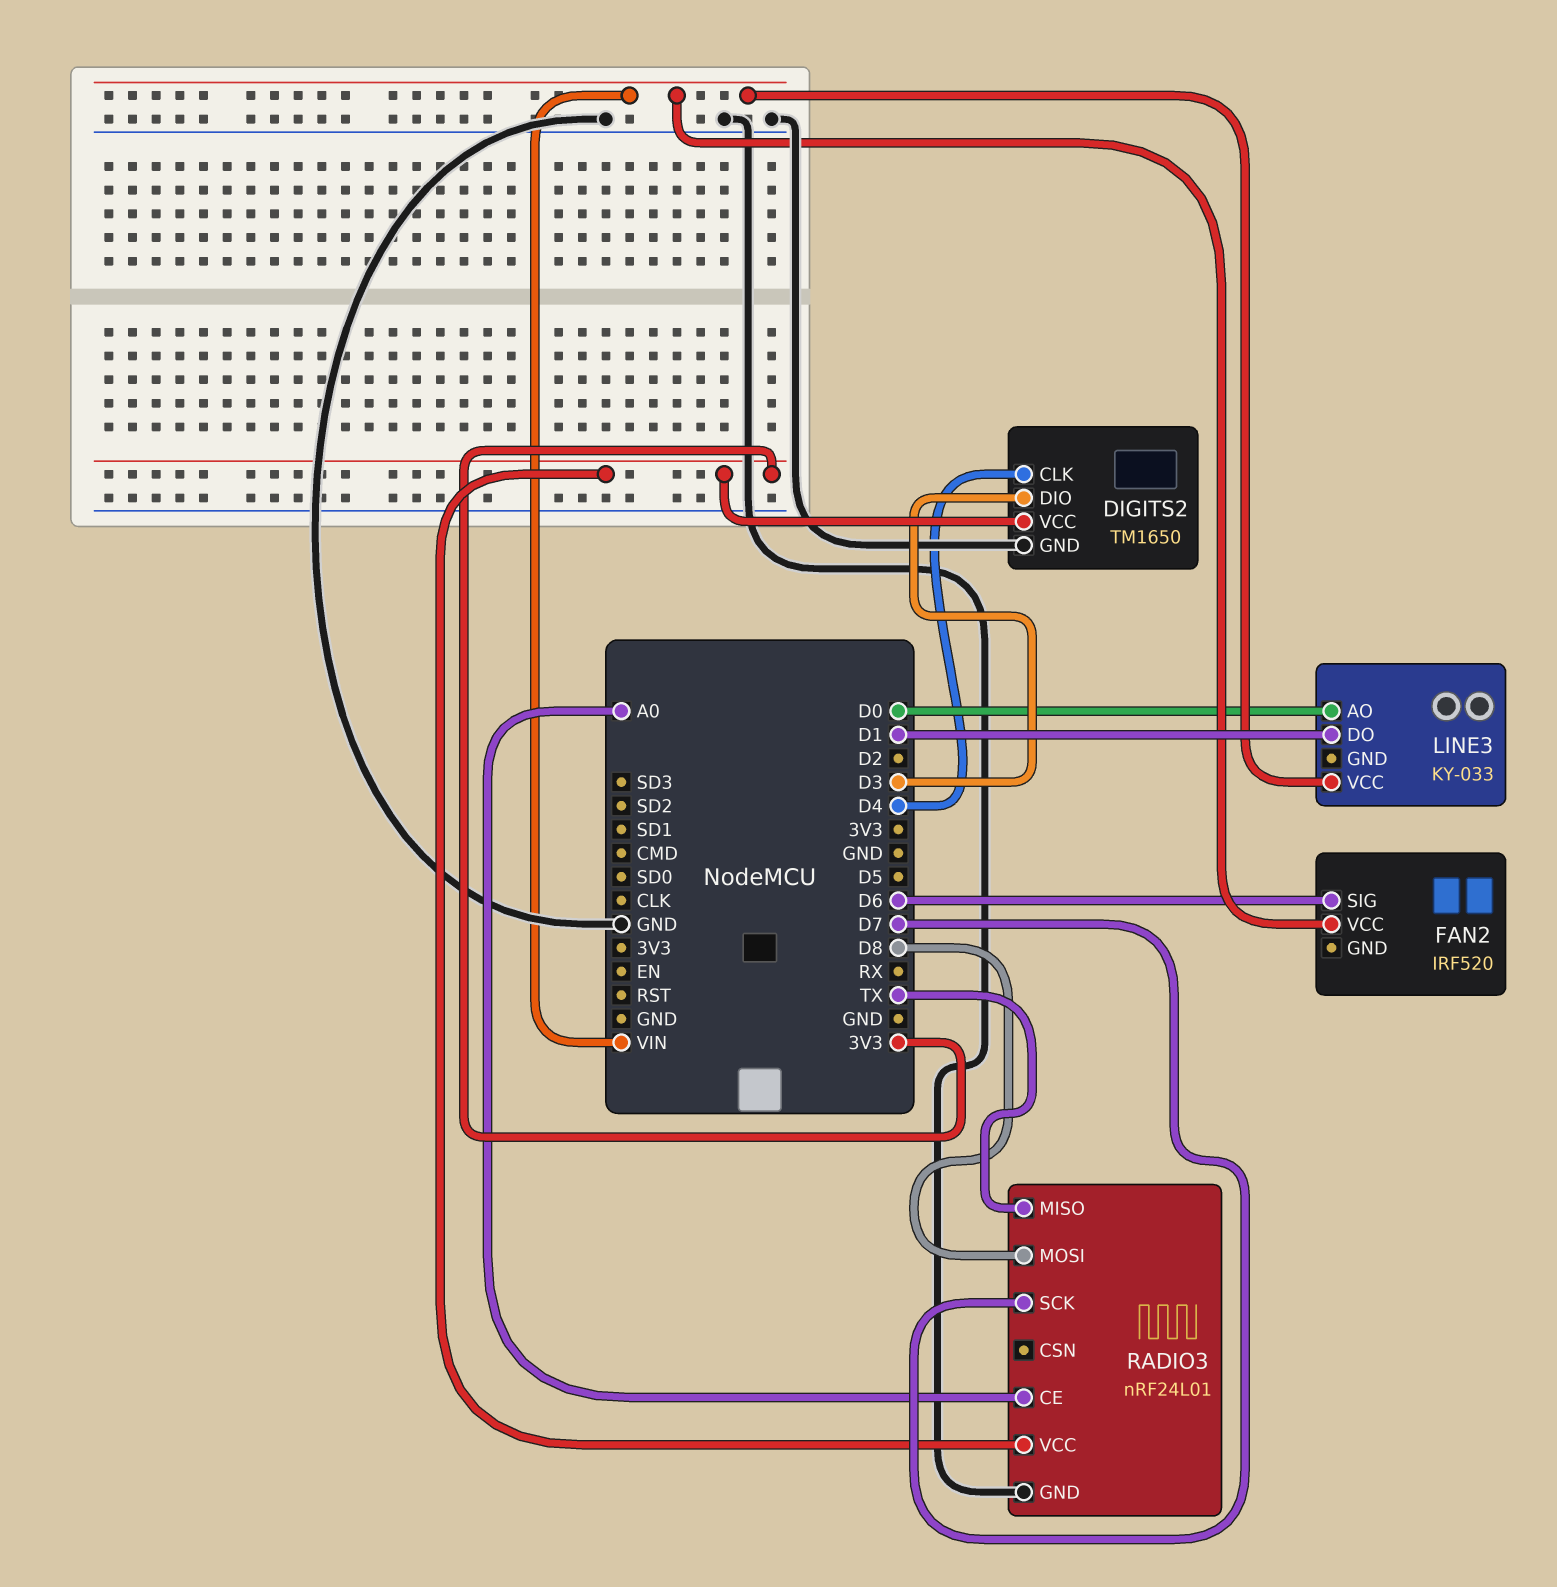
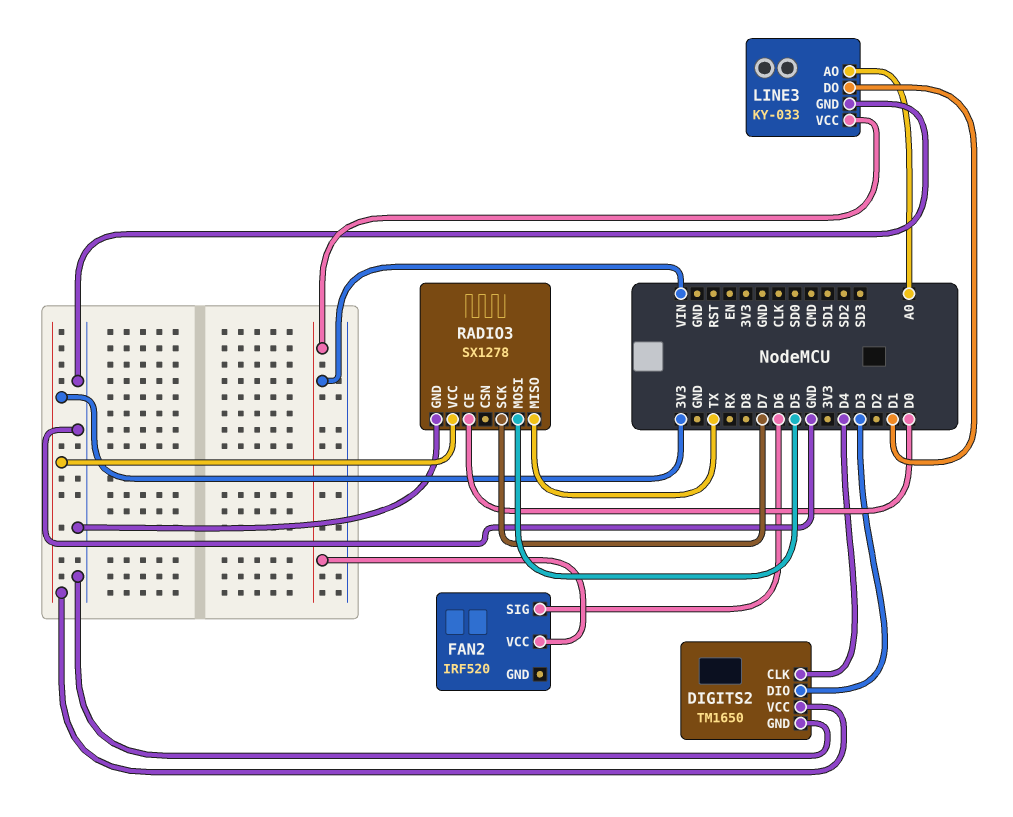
LINE3 pin AO: D0 -> A0
LINE3 pin GND: none -> GND
RADIO3: nRF24L01 -> SX1278
RADIO3 pin CE: A0 -> D0
RADIO3 pin MOSI: D8 -> D5

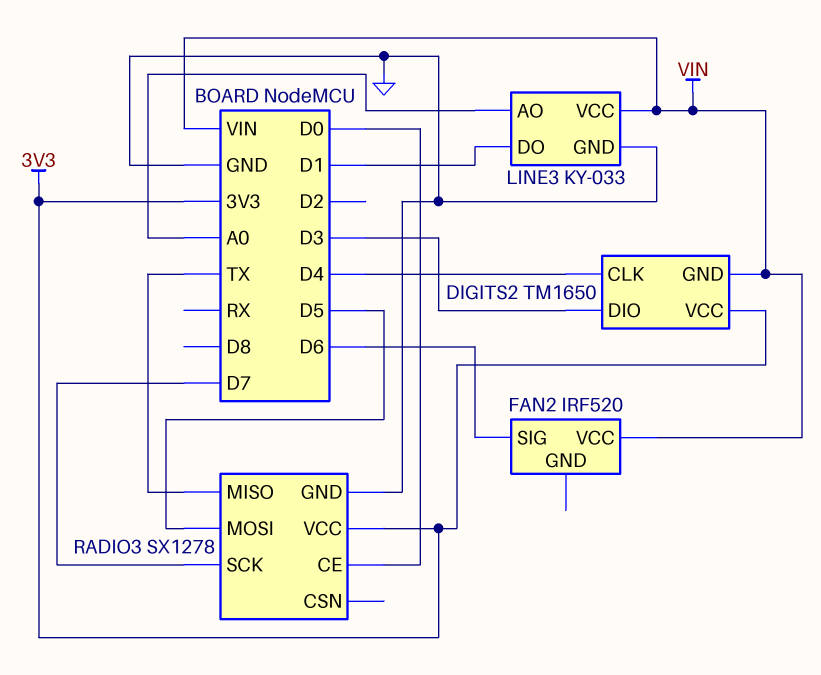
DIGITS2 pin GND: GND -> VIN

